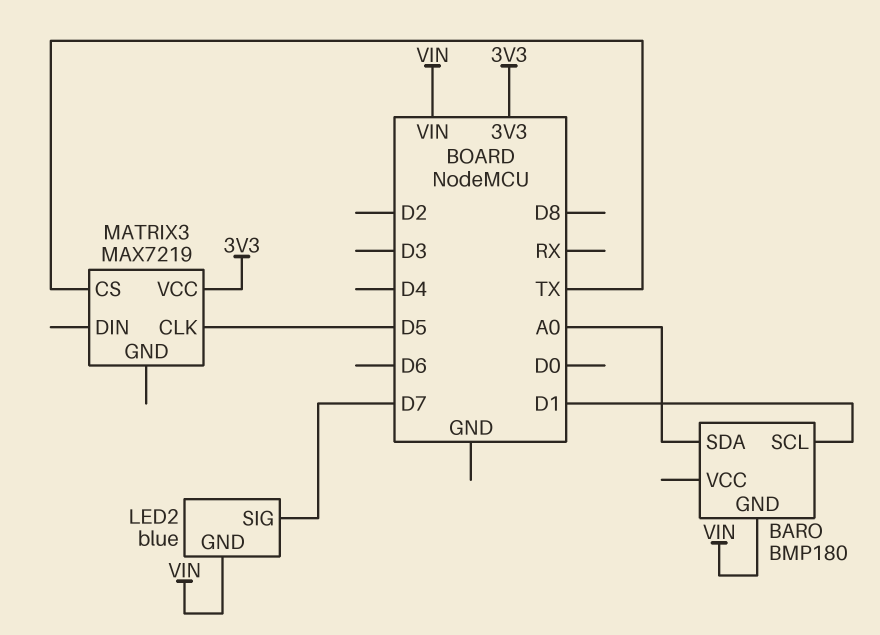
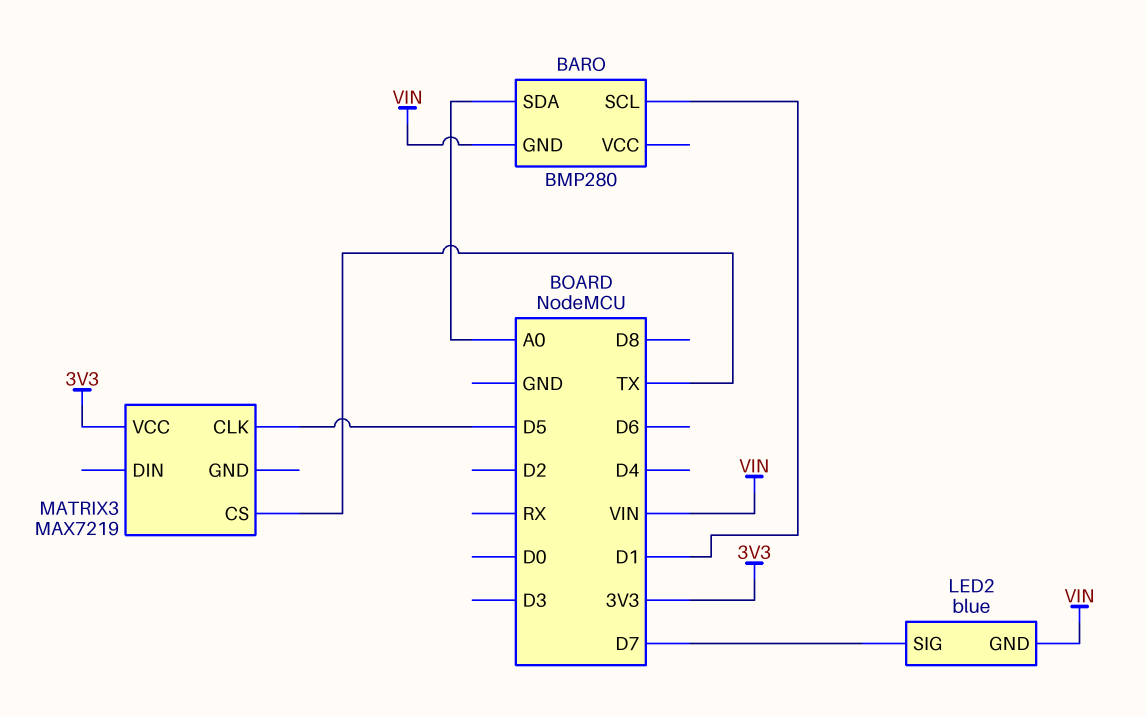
BARO: BMP180 -> BMP280

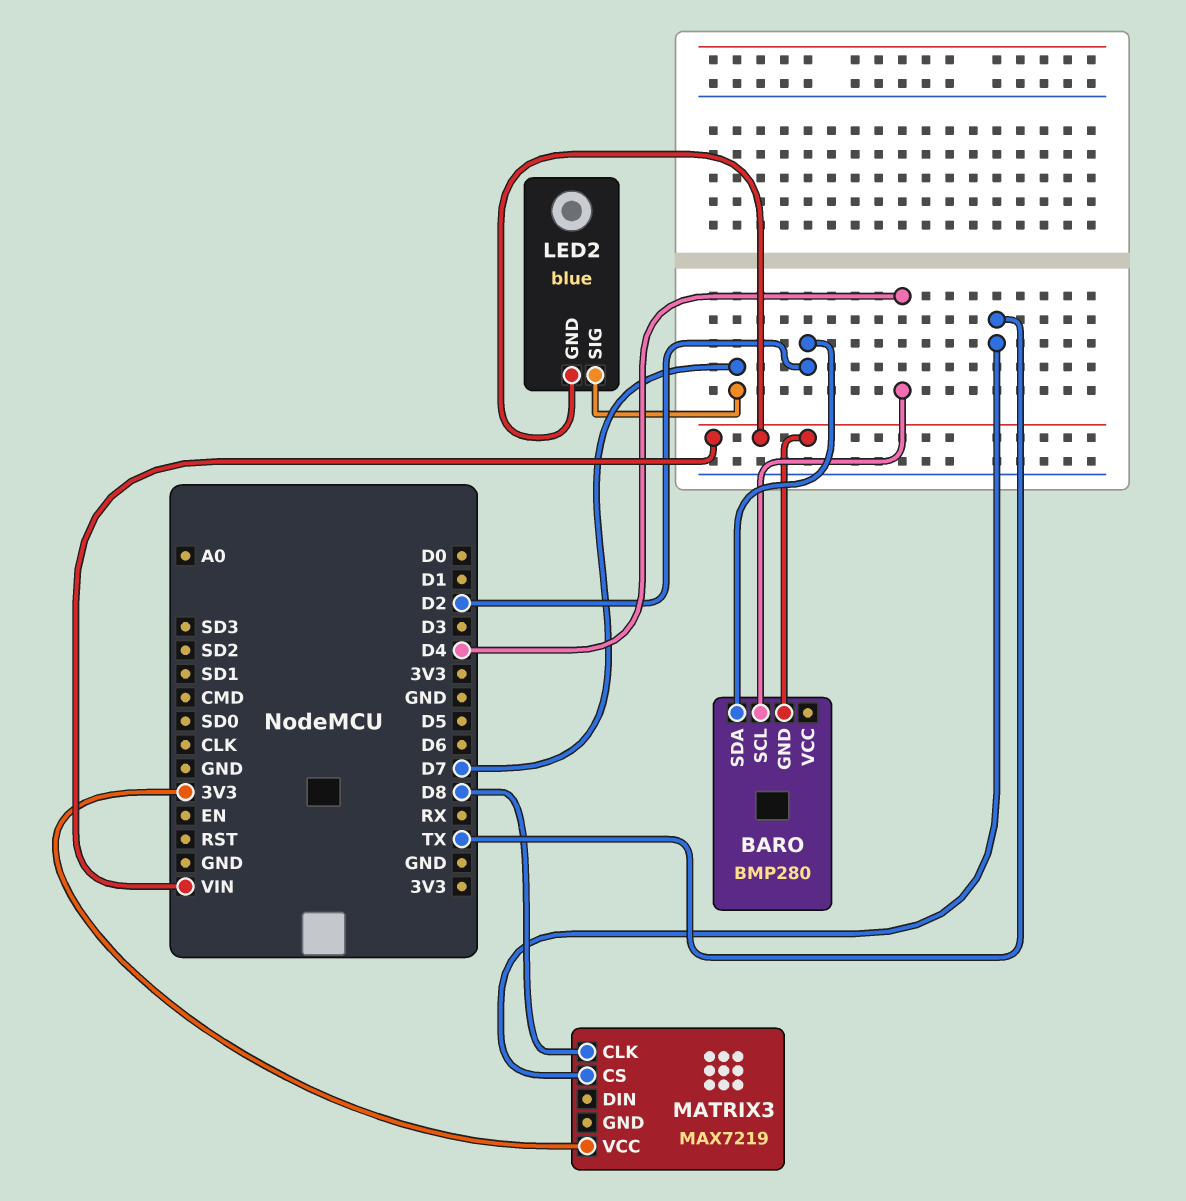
BARO pin SCL: D1 -> D4
BARO pin SDA: A0 -> D2
MATRIX3 pin CLK: D5 -> D8

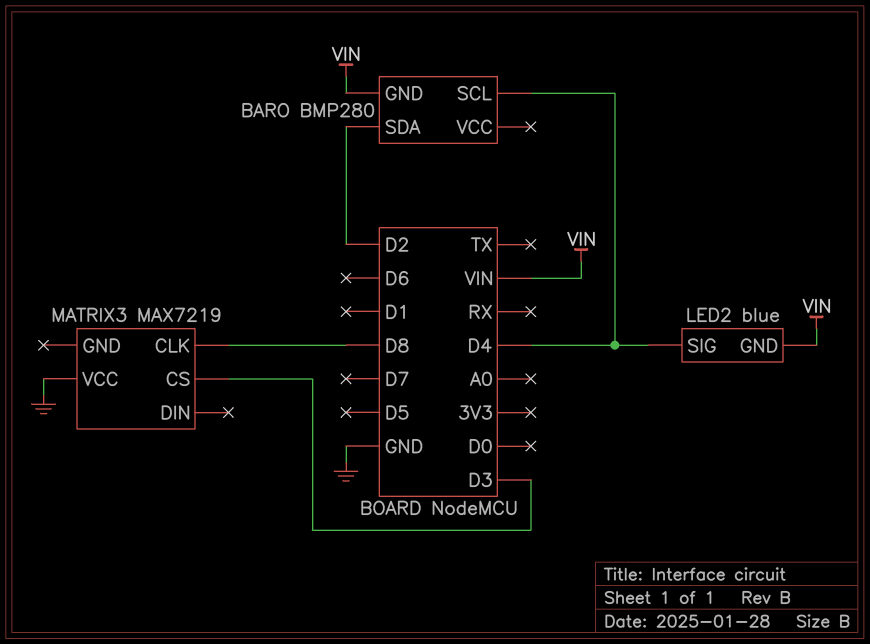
LED2 pin SIG: D7 -> D4
MATRIX3 pin CS: TX -> D3
MATRIX3 pin VCC: 3V3 -> GND

